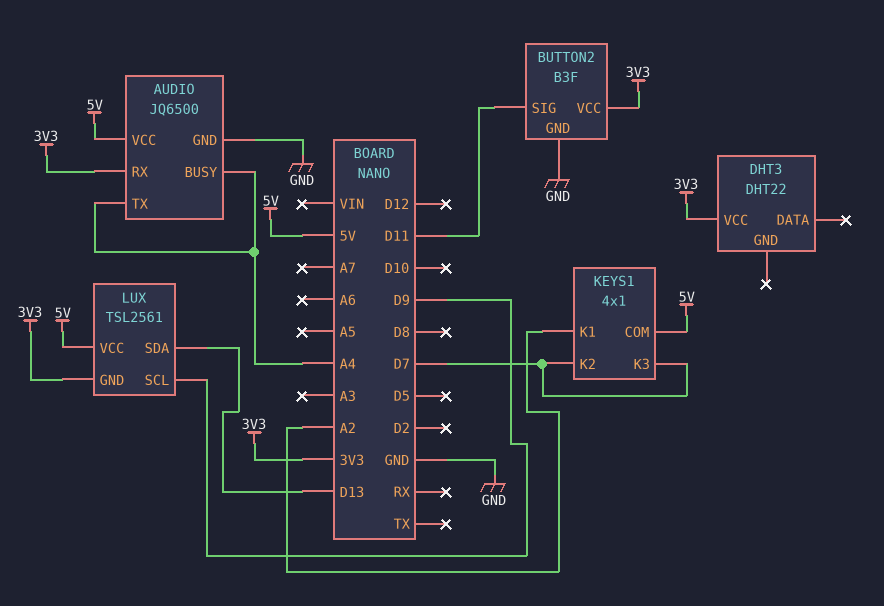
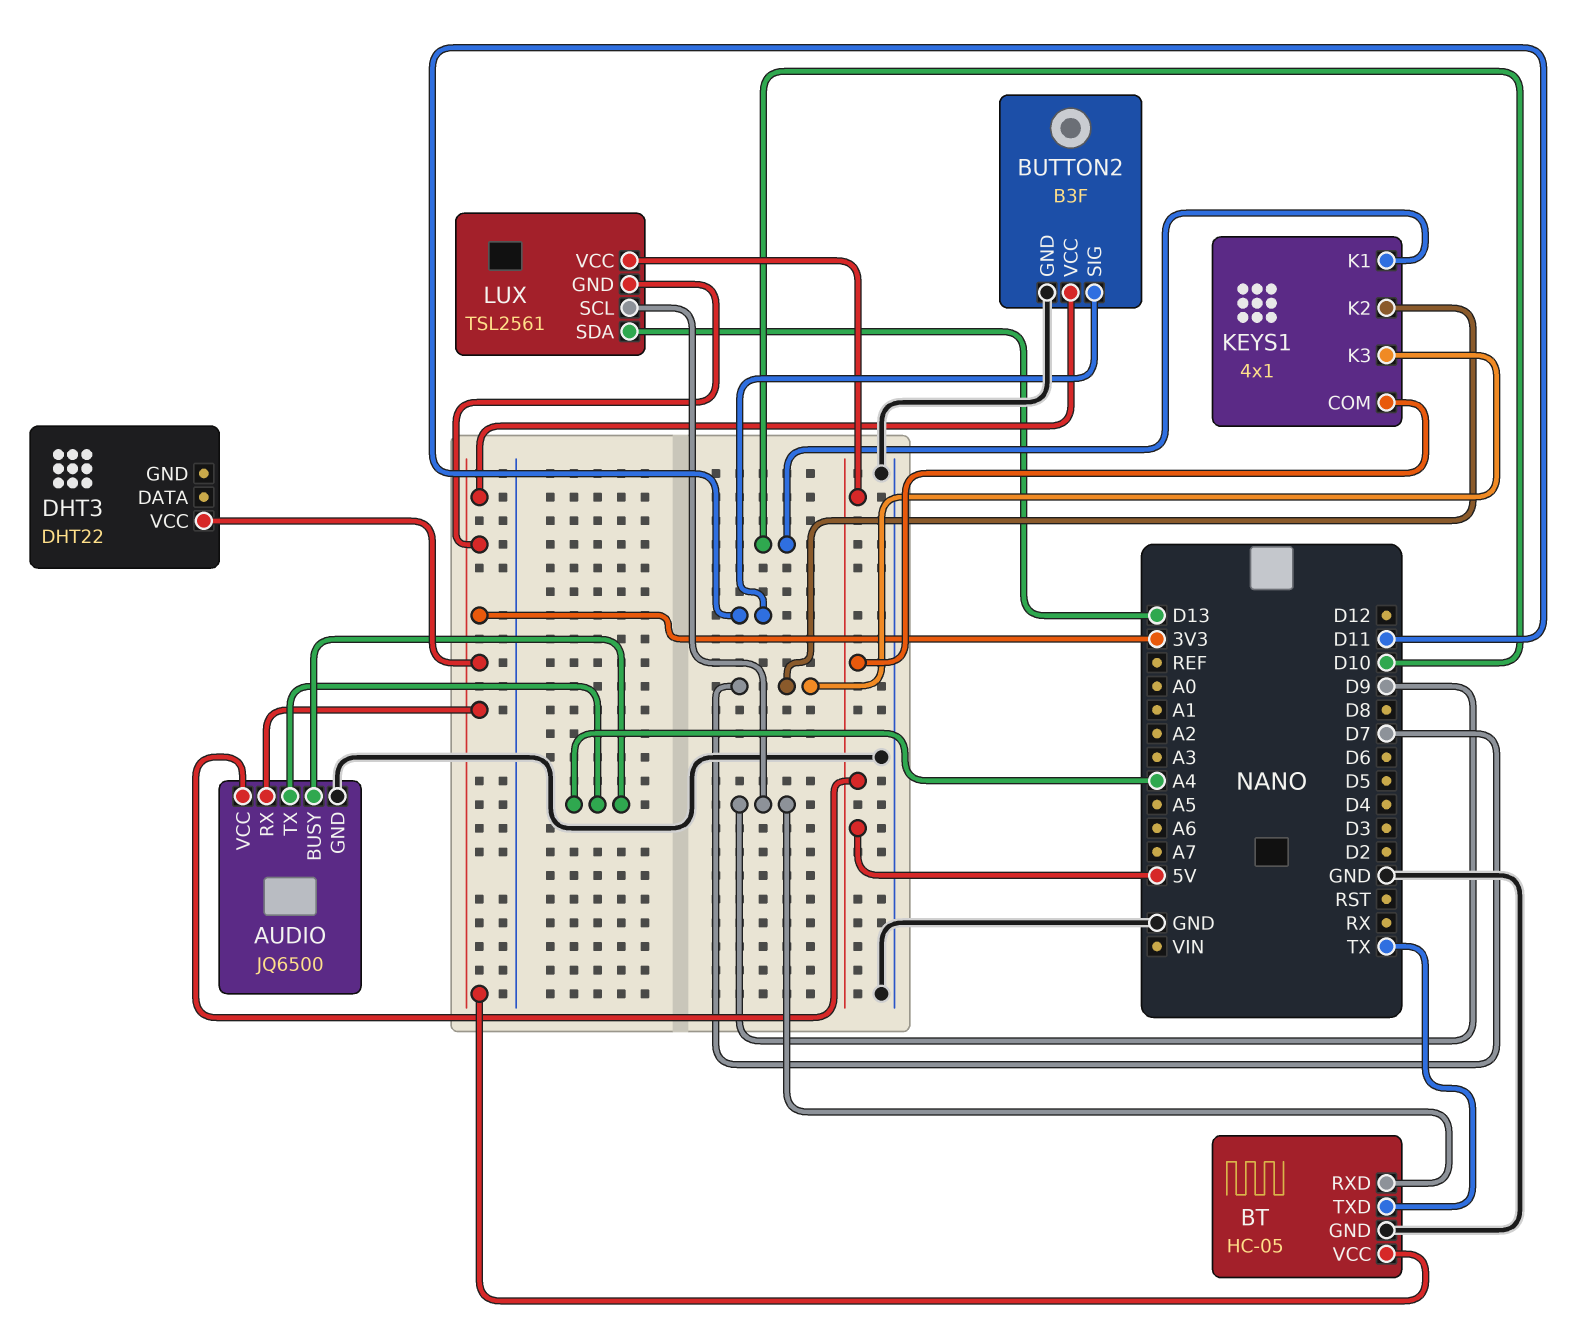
BT: none -> HC-05
BT pin GND: none -> GND
BT pin RXD: none -> D9
BT pin TXD: none -> TX
BT pin VCC: none -> 3V3
KEYS1 pin K1: A2 -> D10

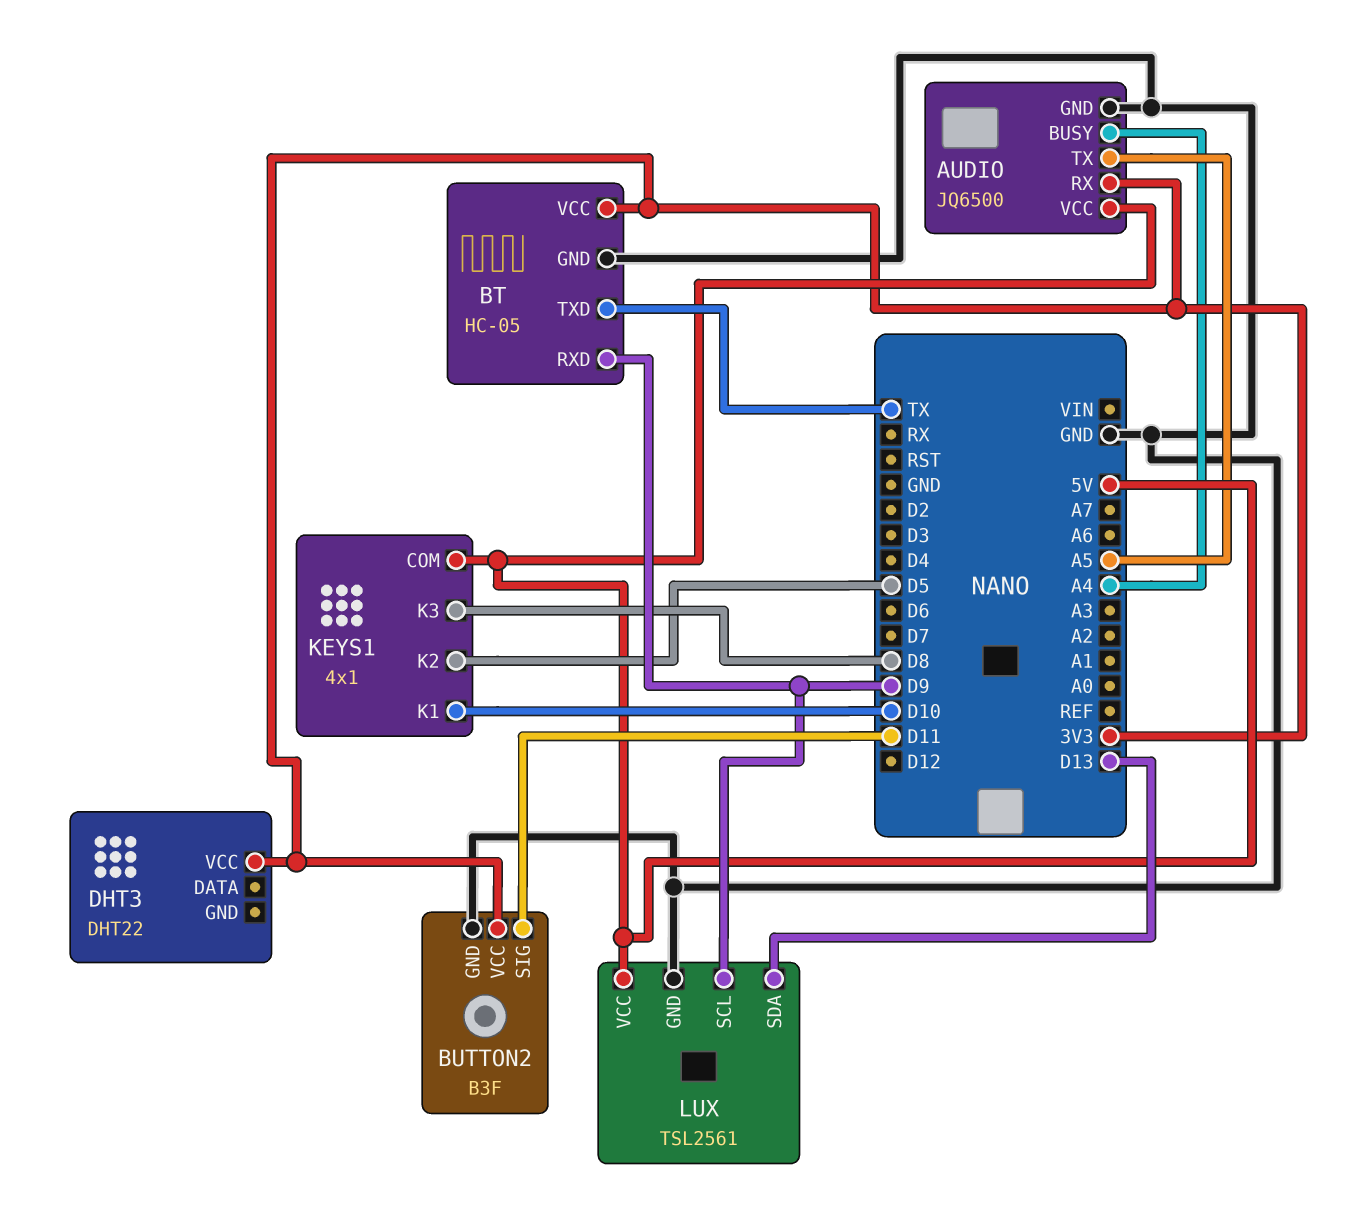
AUDIO pin TX: A4 -> A5
KEYS1 pin K2: D7 -> D5
KEYS1 pin K3: D7 -> D8
LUX pin GND: 3V3 -> GND

